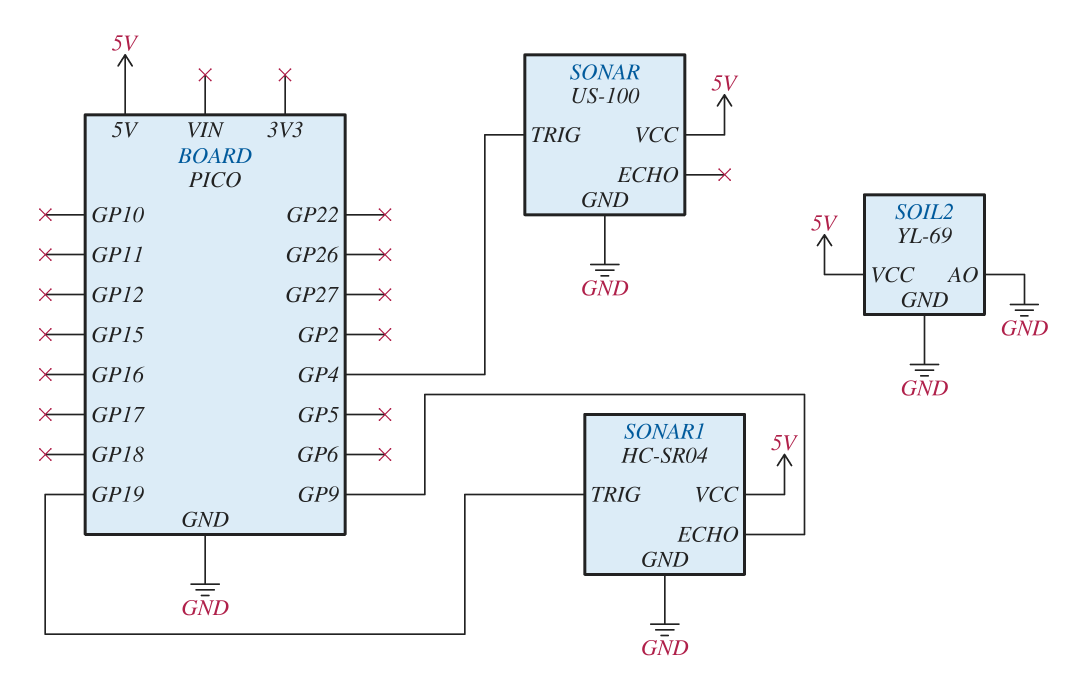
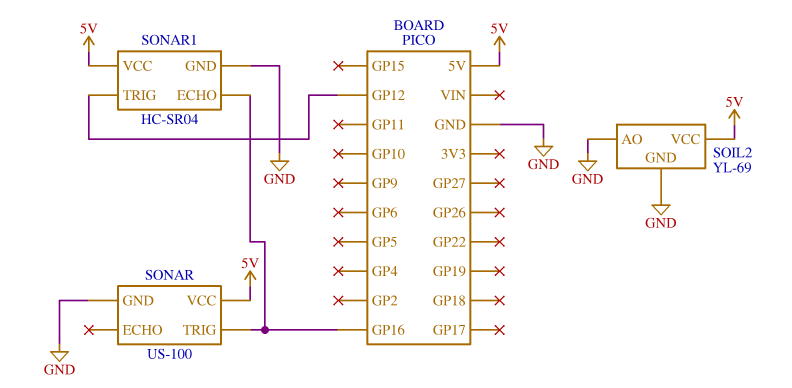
SONAR pin TRIG: GP4 -> GP16
SONAR1 pin ECHO: GP9 -> GP16
SONAR1 pin TRIG: GP19 -> GP12

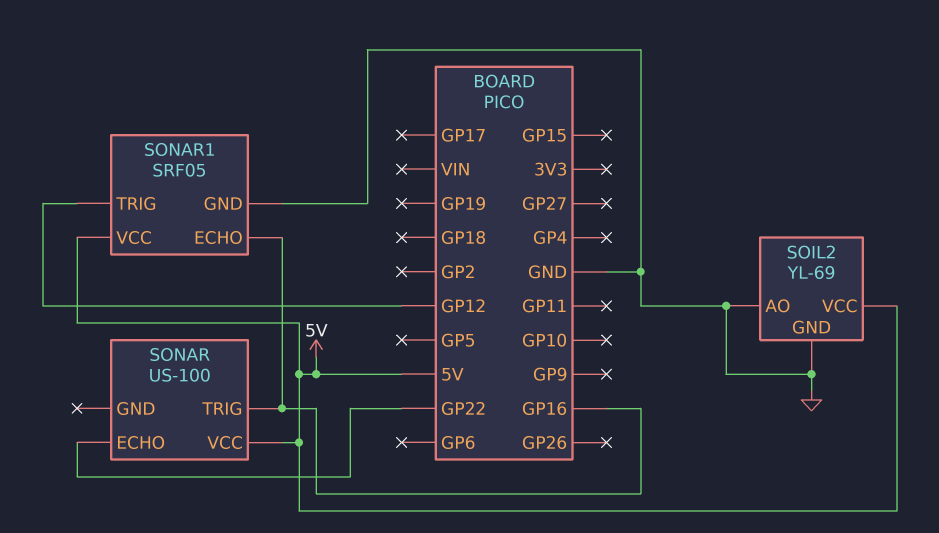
SONAR pin ECHO: none -> GP22
SONAR pin GND: GND -> none
SONAR1: HC-SR04 -> SRF05

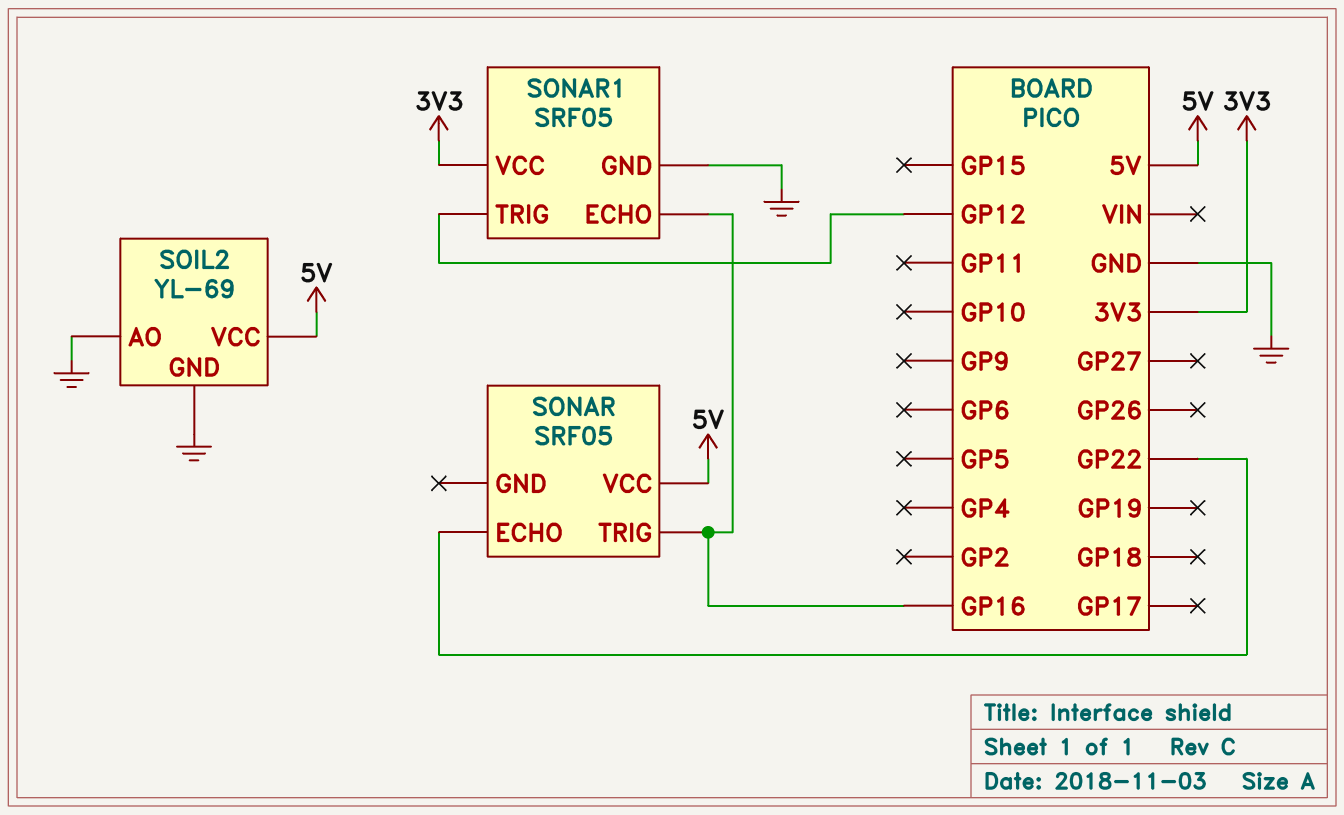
SONAR: US-100 -> SRF05
SONAR1 pin VCC: 5V -> 3V3

